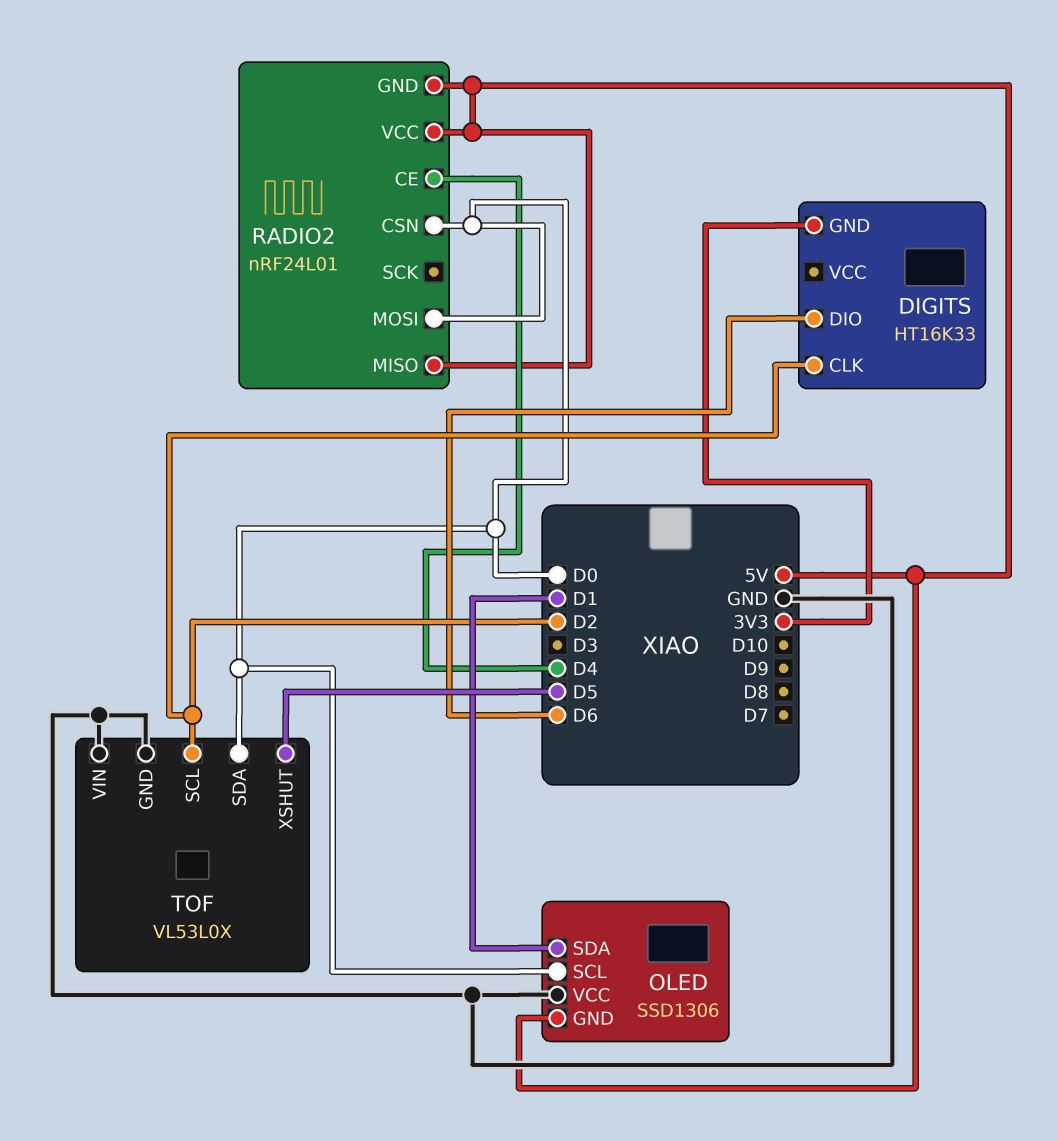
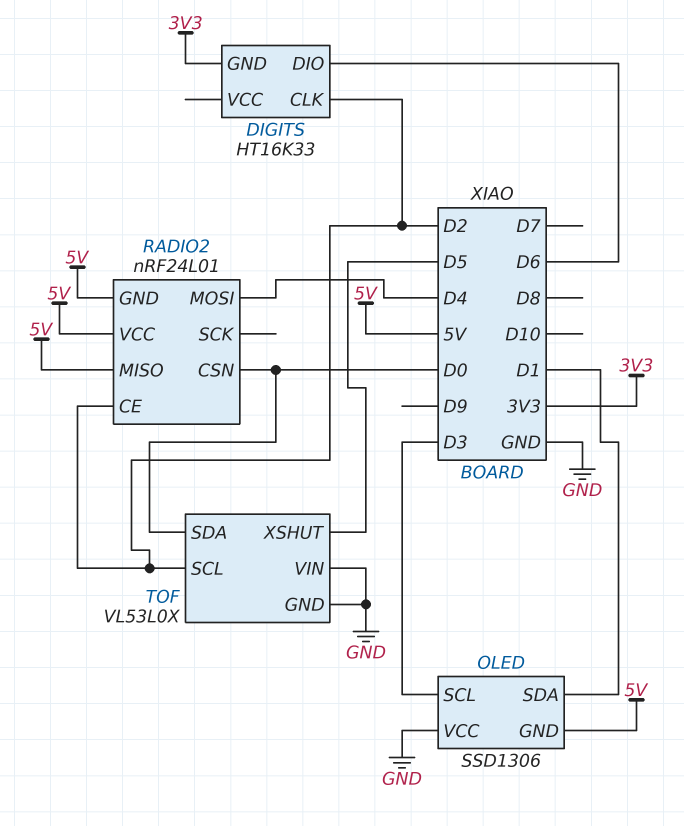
OLED pin SCL: D0 -> D3
RADIO2 pin CE: D4 -> D2
RADIO2 pin MOSI: D0 -> D4

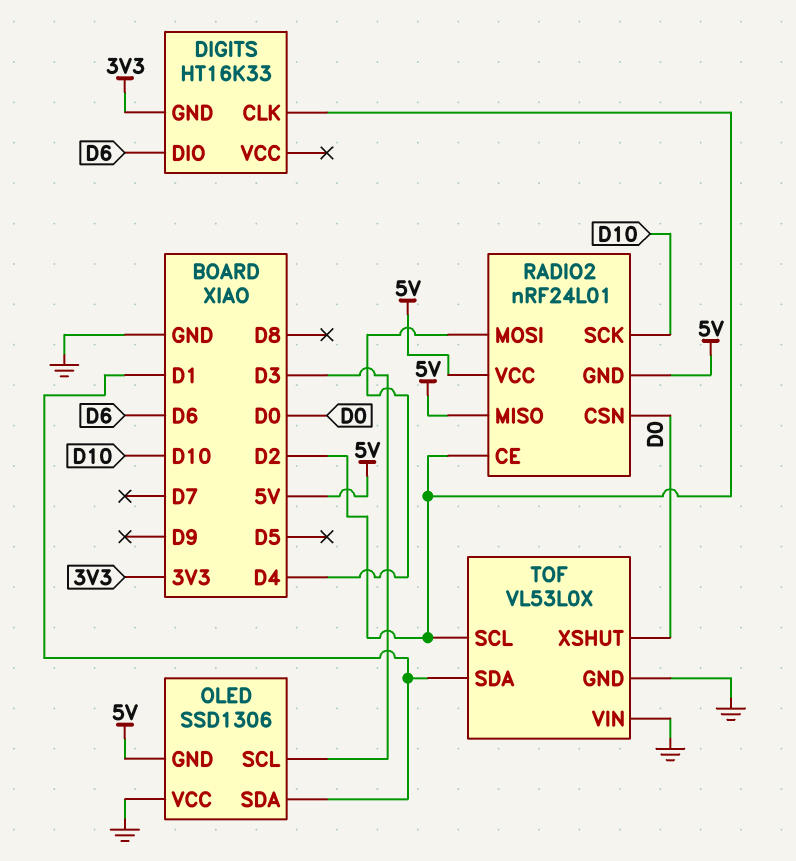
RADIO2 pin SCK: none -> D10
TOF pin SDA: D0 -> D1
TOF pin XSHUT: D5 -> D0

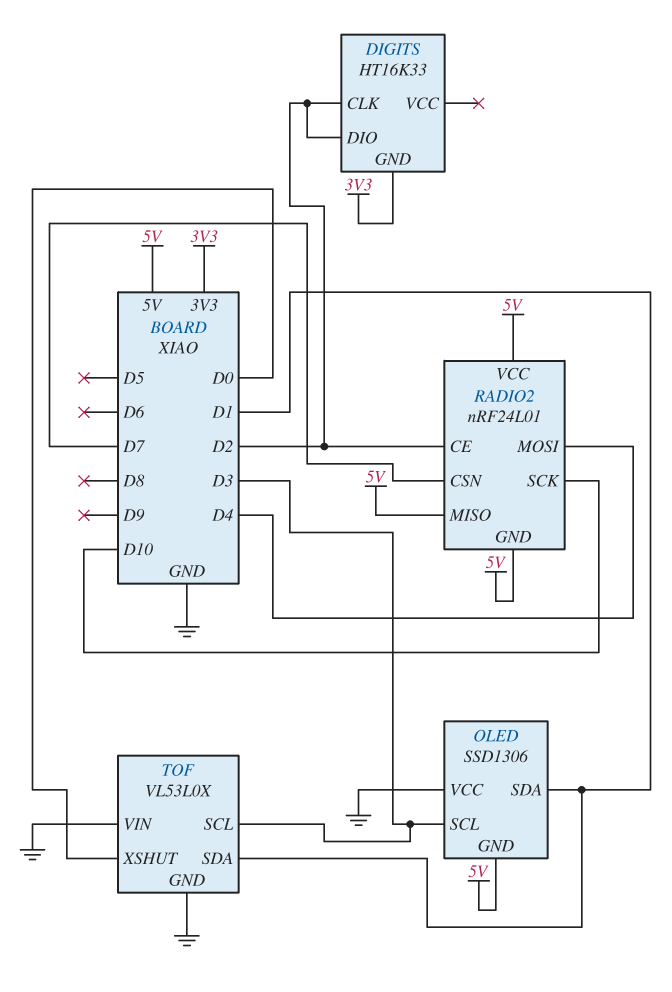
DIGITS pin DIO: D6 -> D2
RADIO2 pin CSN: D0 -> D7
TOF pin SCL: D2 -> D3

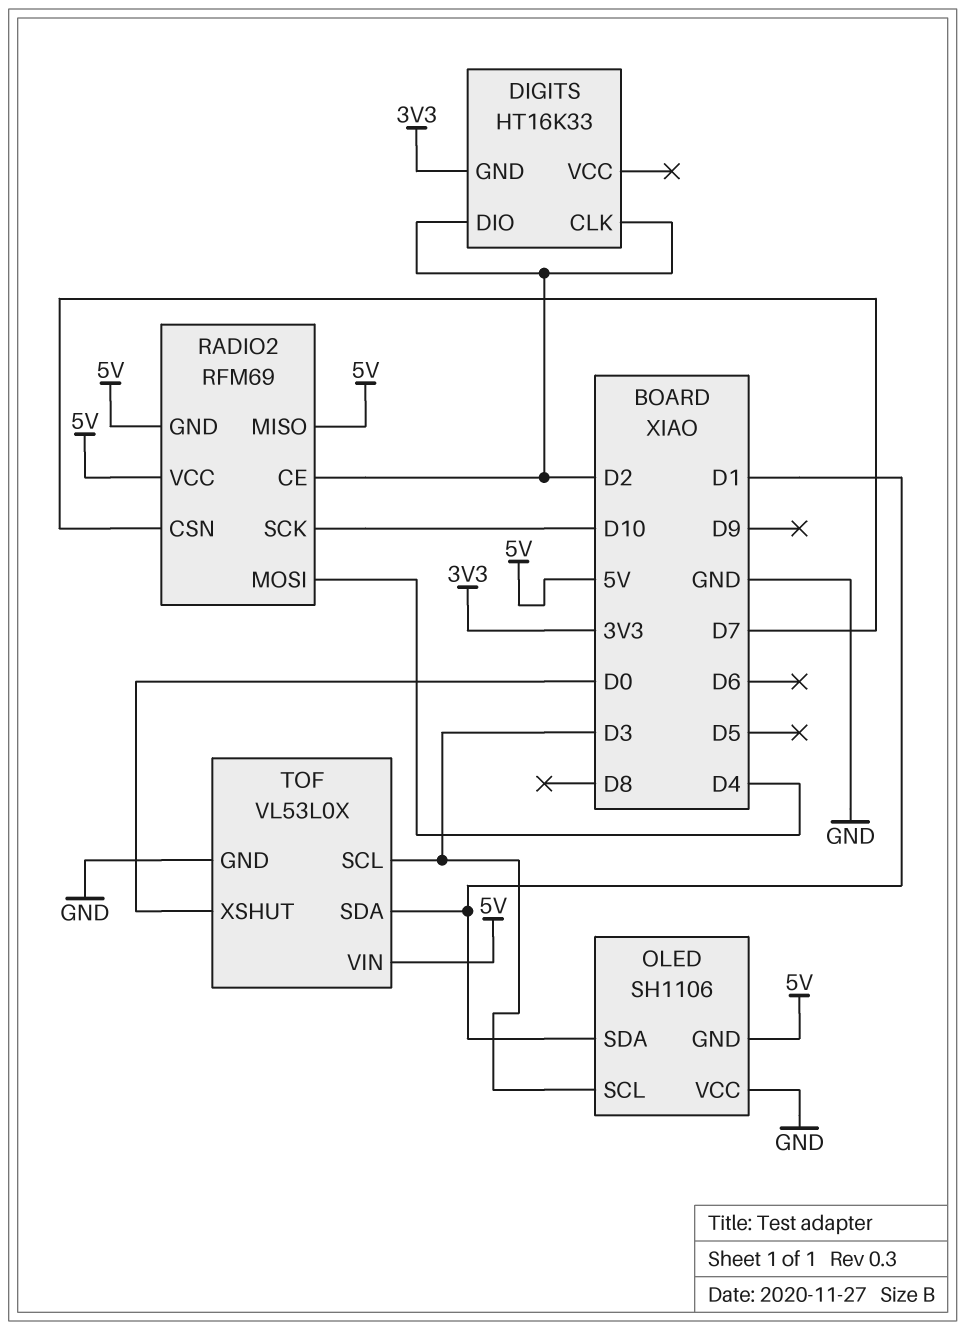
OLED: SSD1306 -> SH1106
RADIO2: nRF24L01 -> RFM69
TOF pin VIN: GND -> 5V

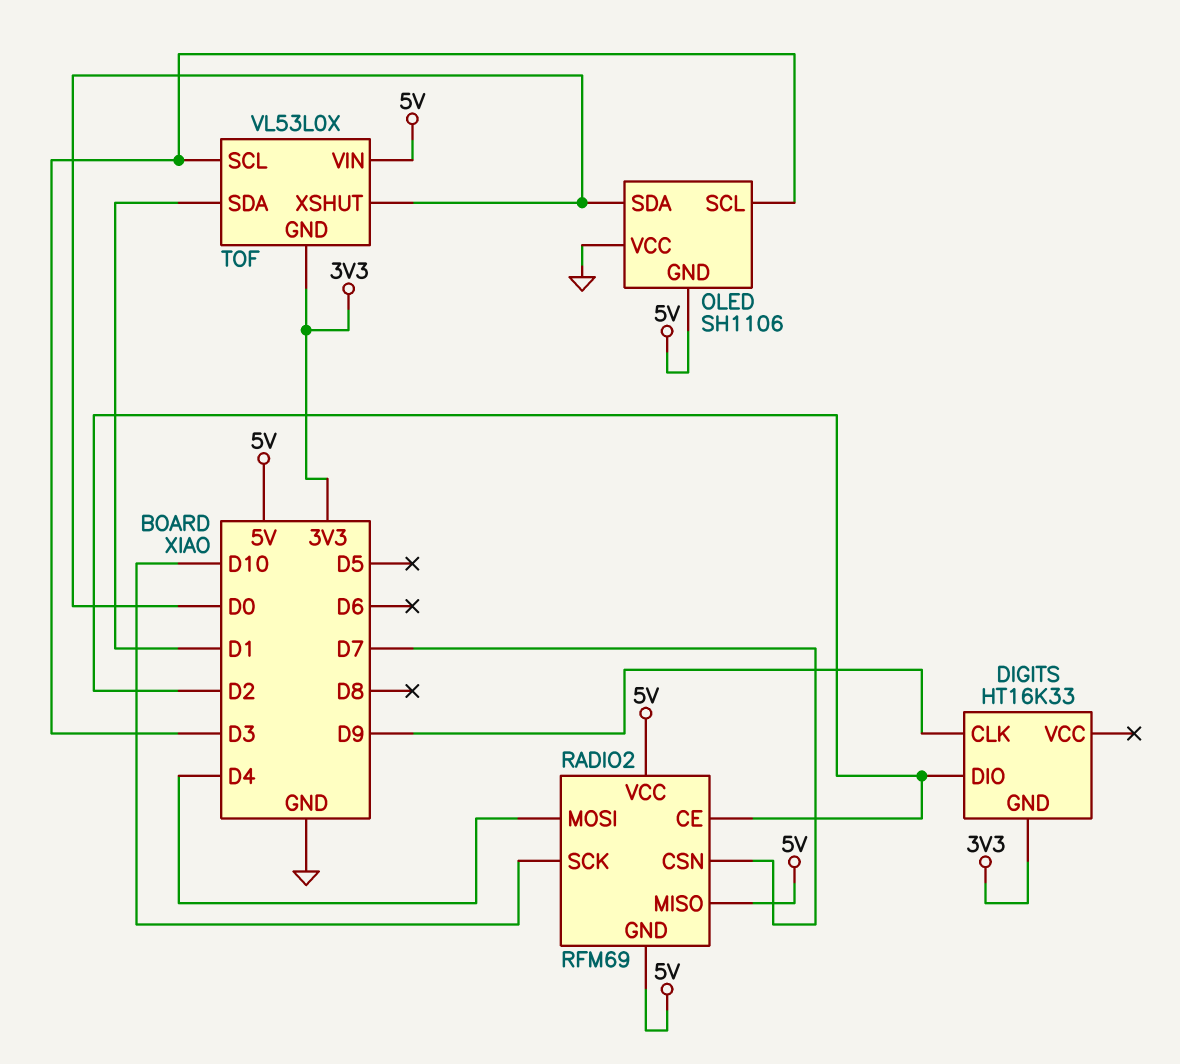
DIGITS pin CLK: D2 -> D9
OLED pin SDA: D1 -> D0
TOF pin GND: GND -> 3V3

